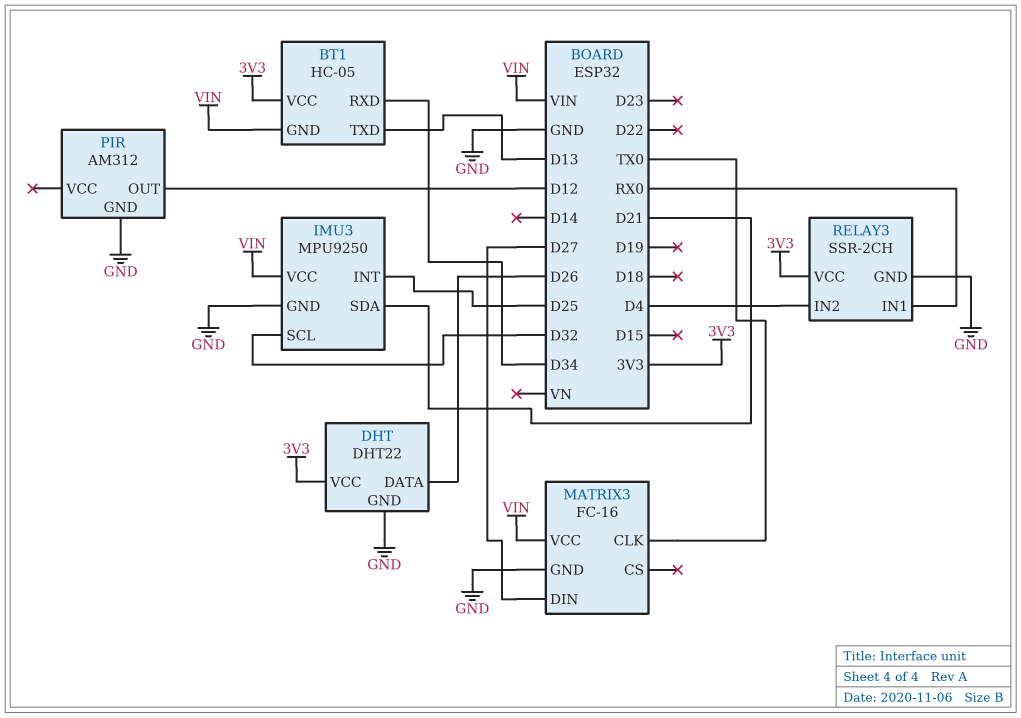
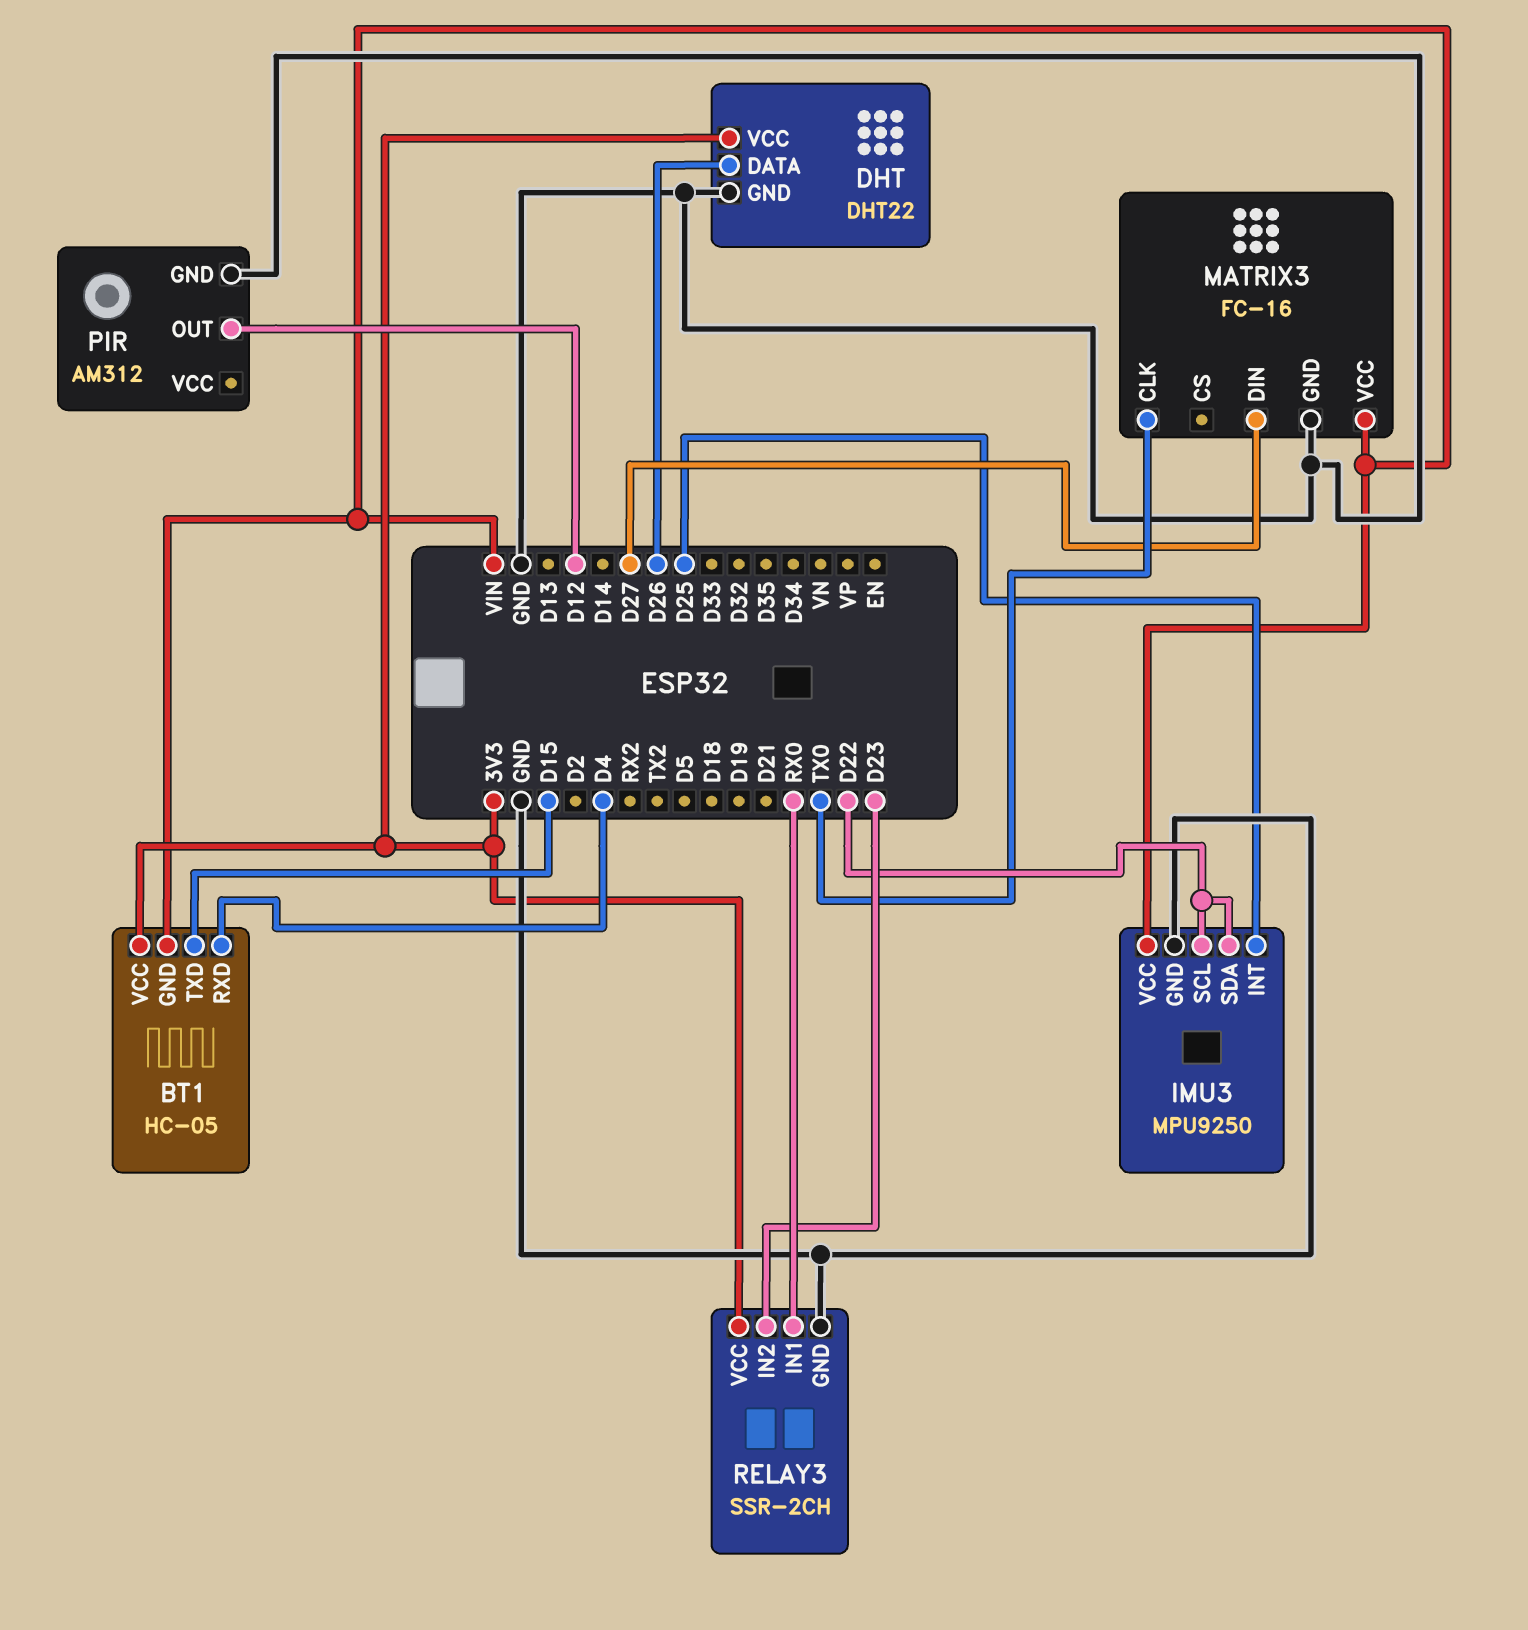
BT1 pin RXD: D34 -> D4
BT1 pin TXD: D13 -> D15
IMU3 pin SCL: D32 -> D22
IMU3 pin SDA: D21 -> D22
RELAY3 pin IN2: D4 -> D23

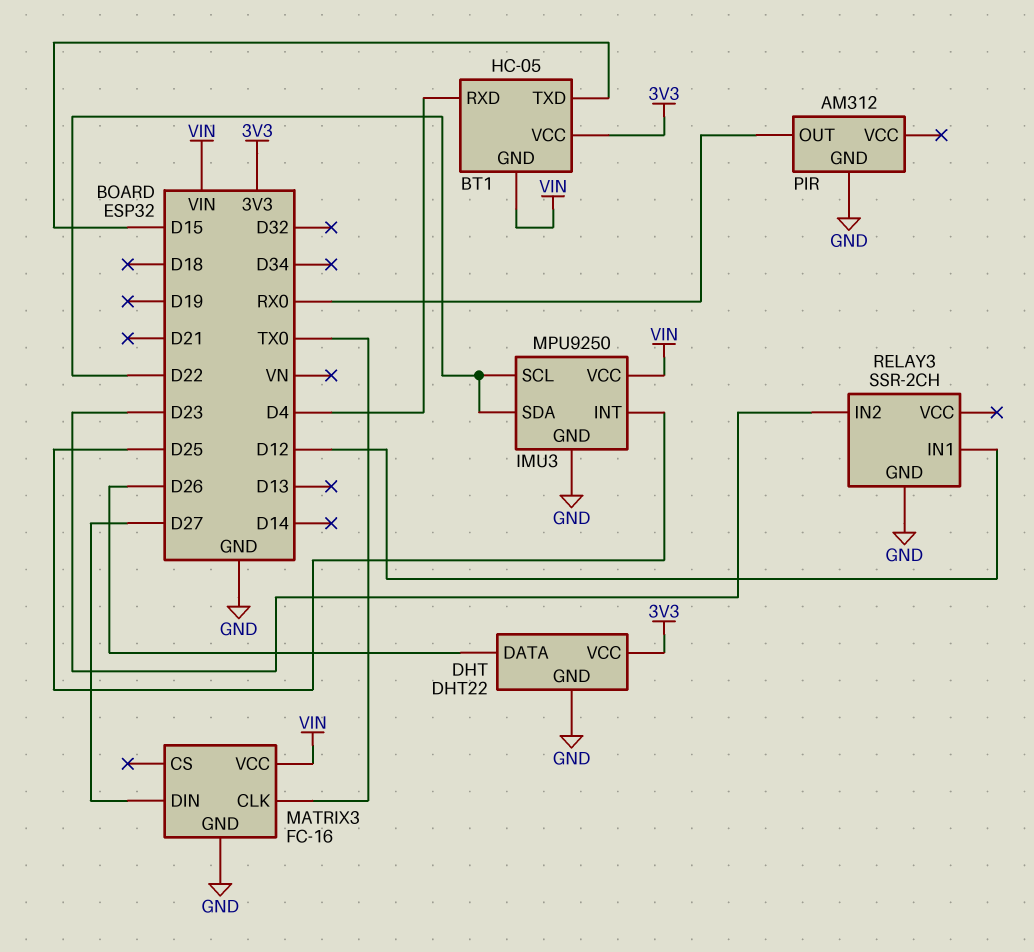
PIR pin OUT: D12 -> RX0
RELAY3 pin IN1: RX0 -> D12
RELAY3 pin VCC: 3V3 -> none

